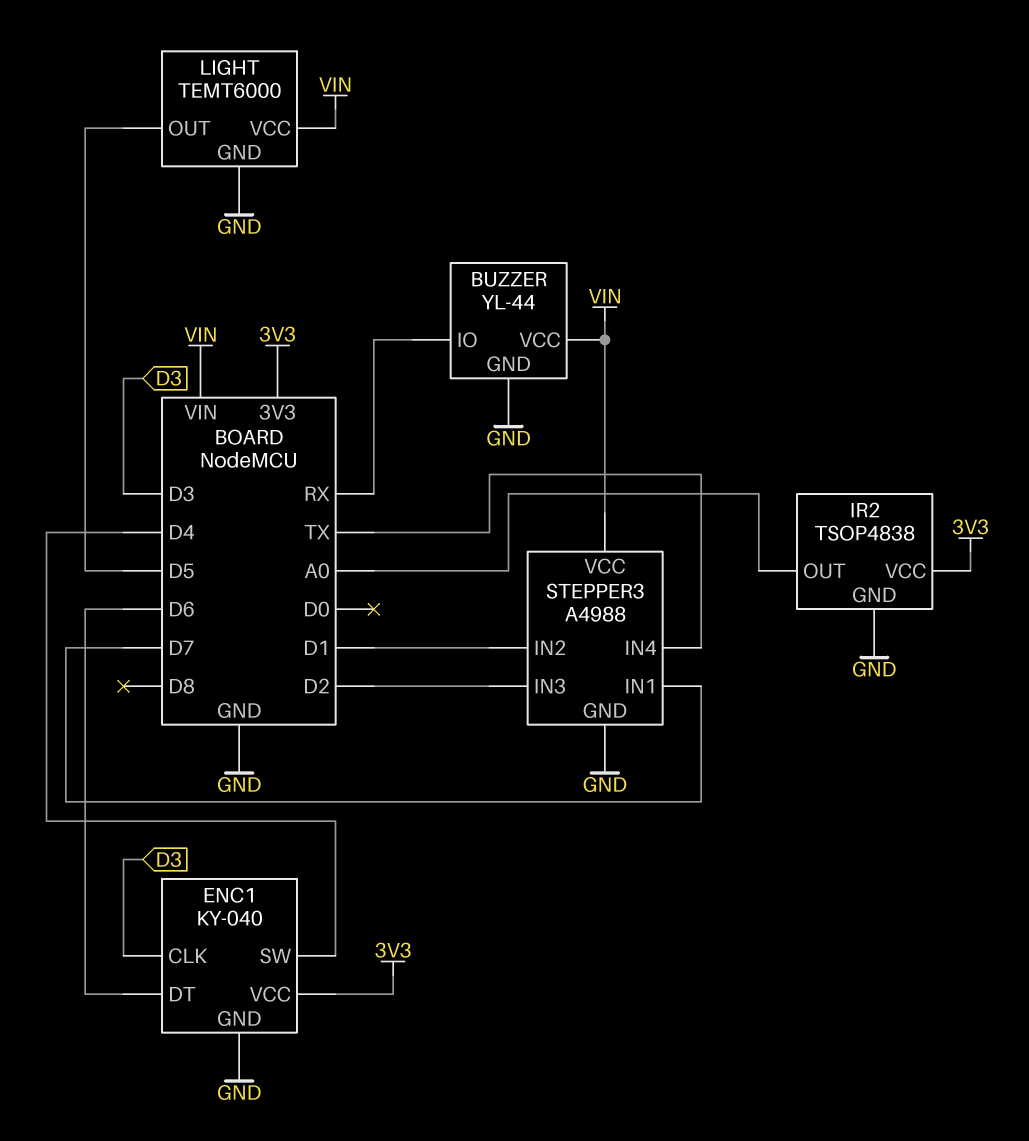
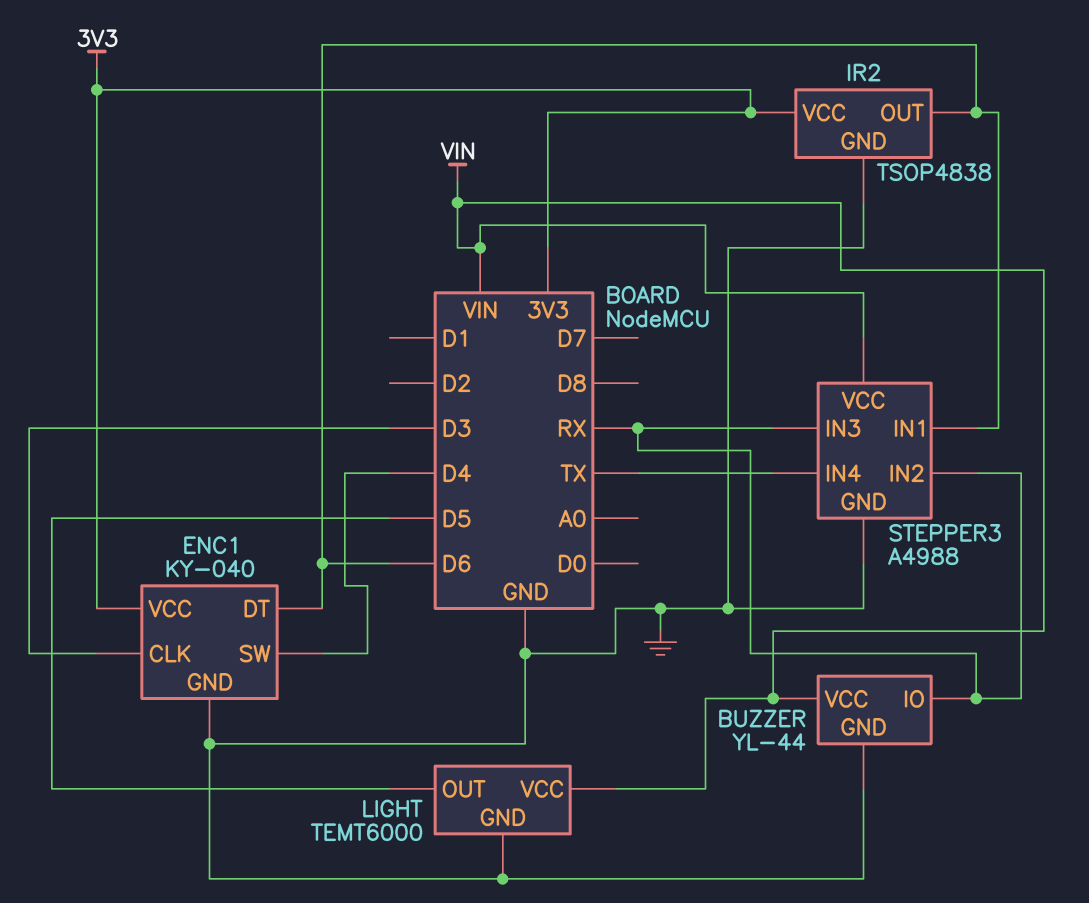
IR2 pin OUT: A0 -> D6
STEPPER3 pin IN1: D7 -> D6
STEPPER3 pin IN2: D1 -> RX
STEPPER3 pin IN3: D2 -> RX

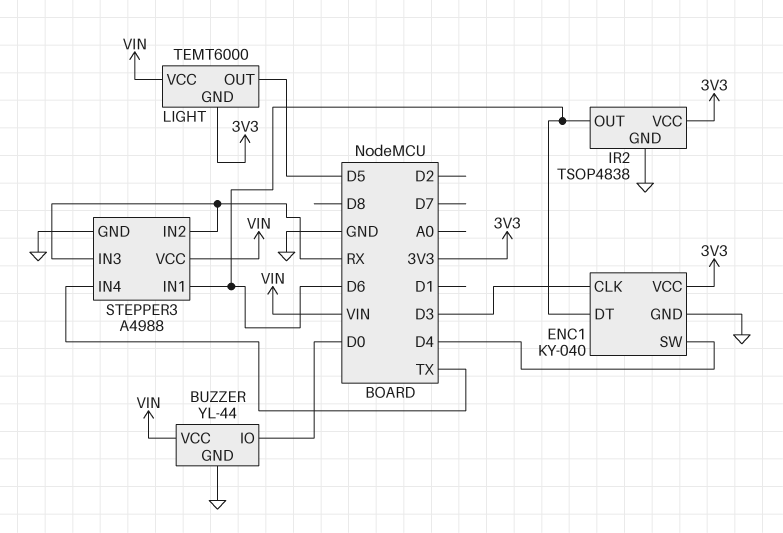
BUZZER pin IO: RX -> D0
LIGHT pin GND: GND -> 3V3

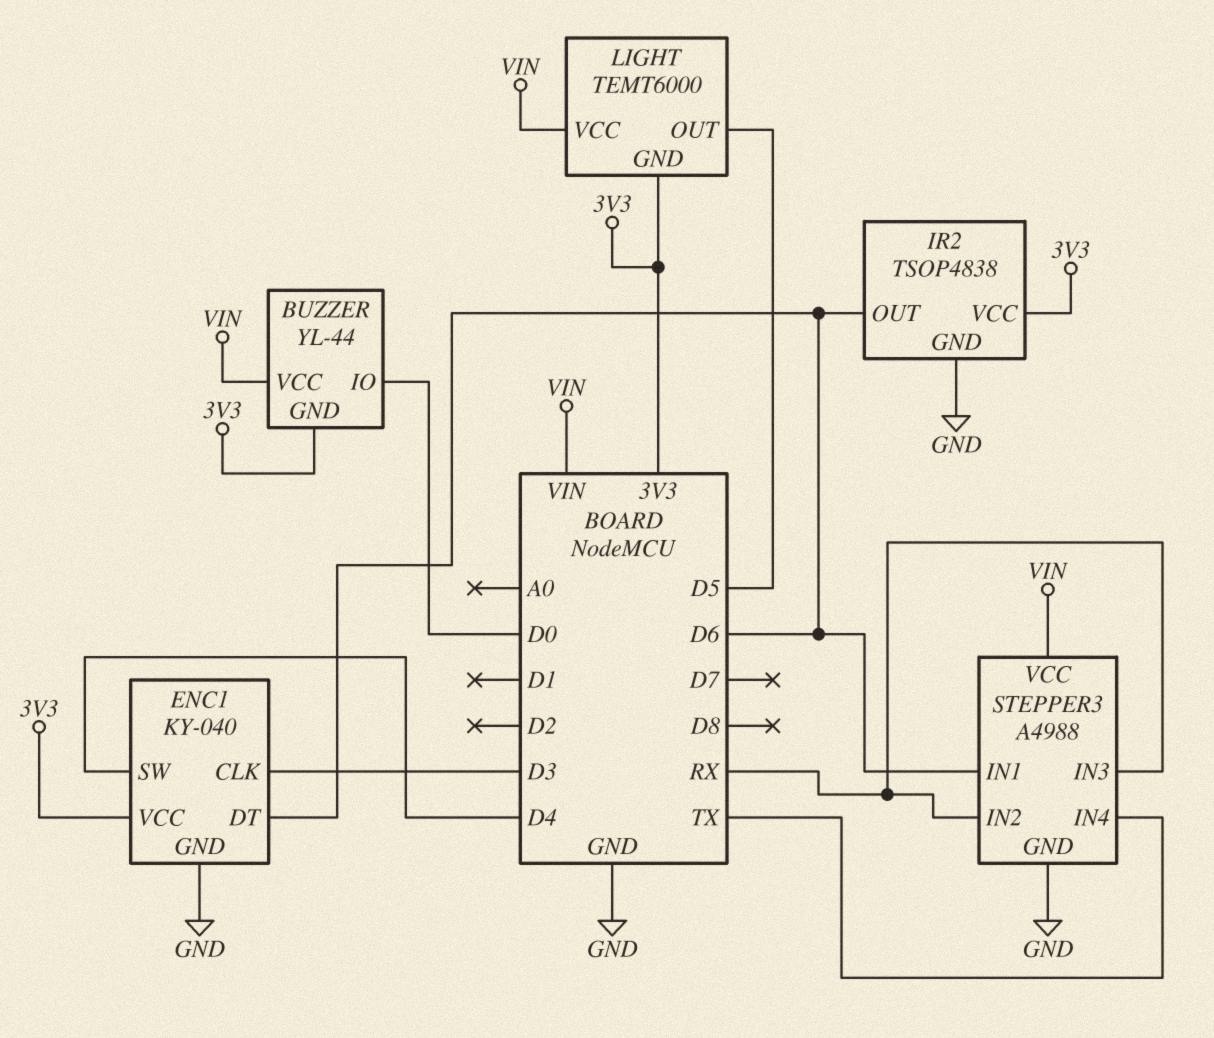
BUZZER pin GND: GND -> 3V3

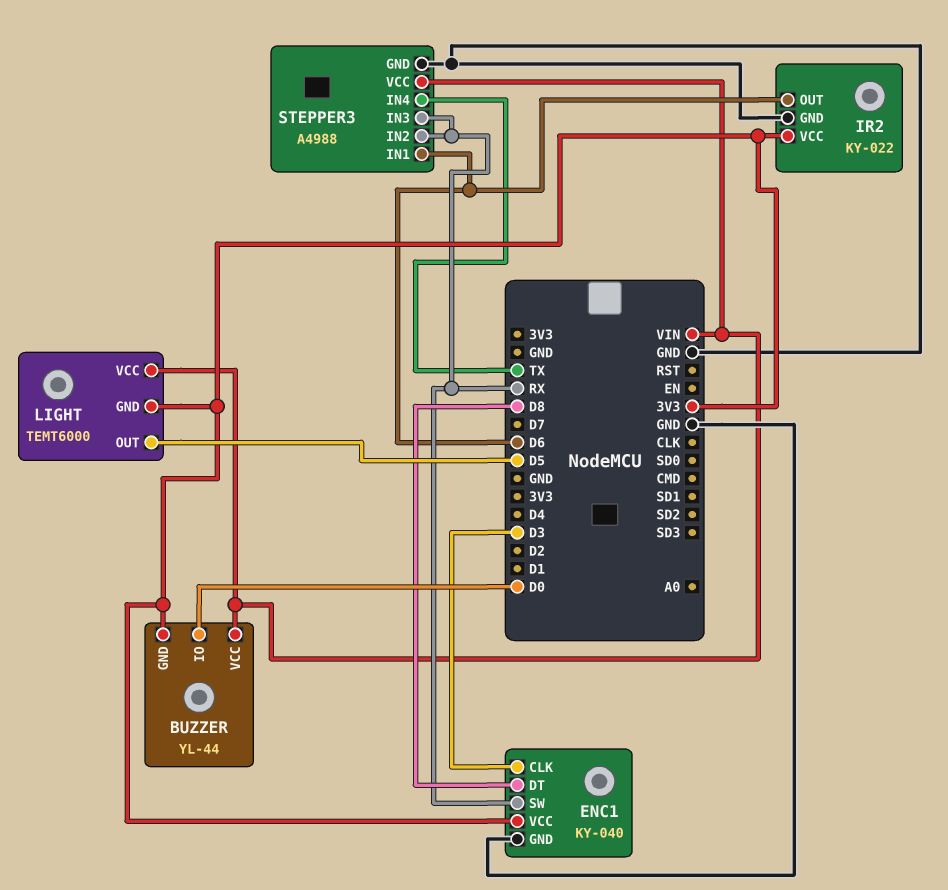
ENC1 pin DT: D6 -> D8
ENC1 pin SW: D4 -> RX
IR2: TSOP4838 -> KY-022

